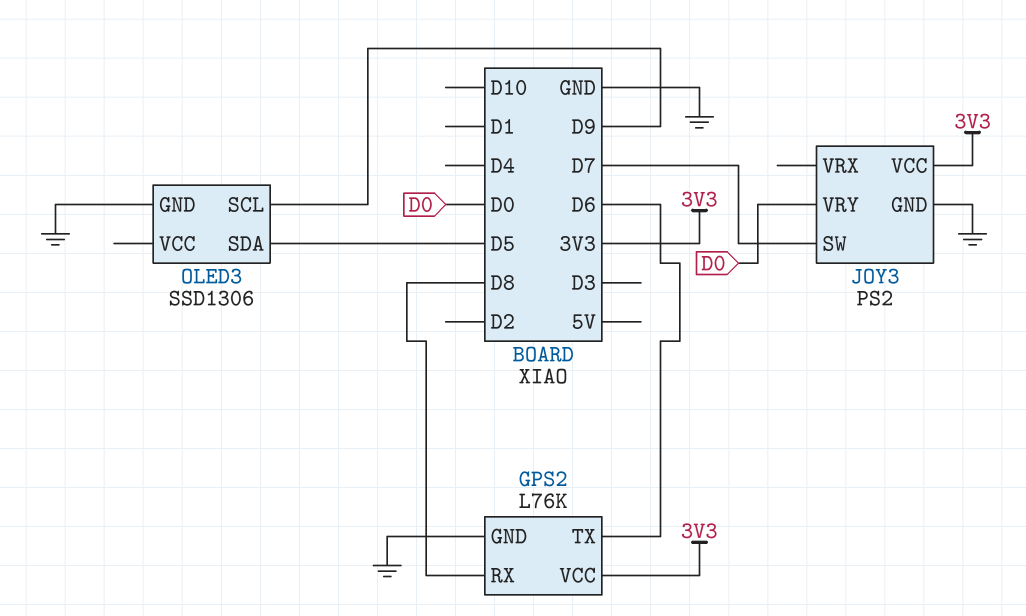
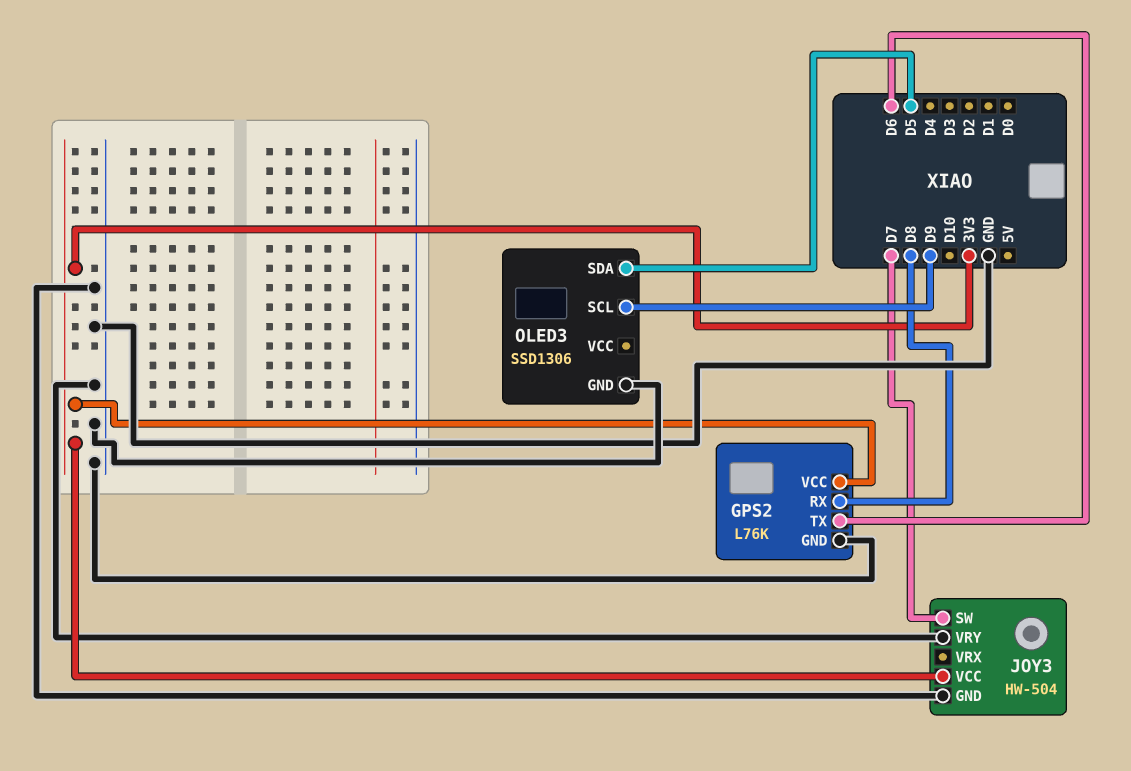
JOY3: PS2 -> HW-504
JOY3 pin VRY: D0 -> GND

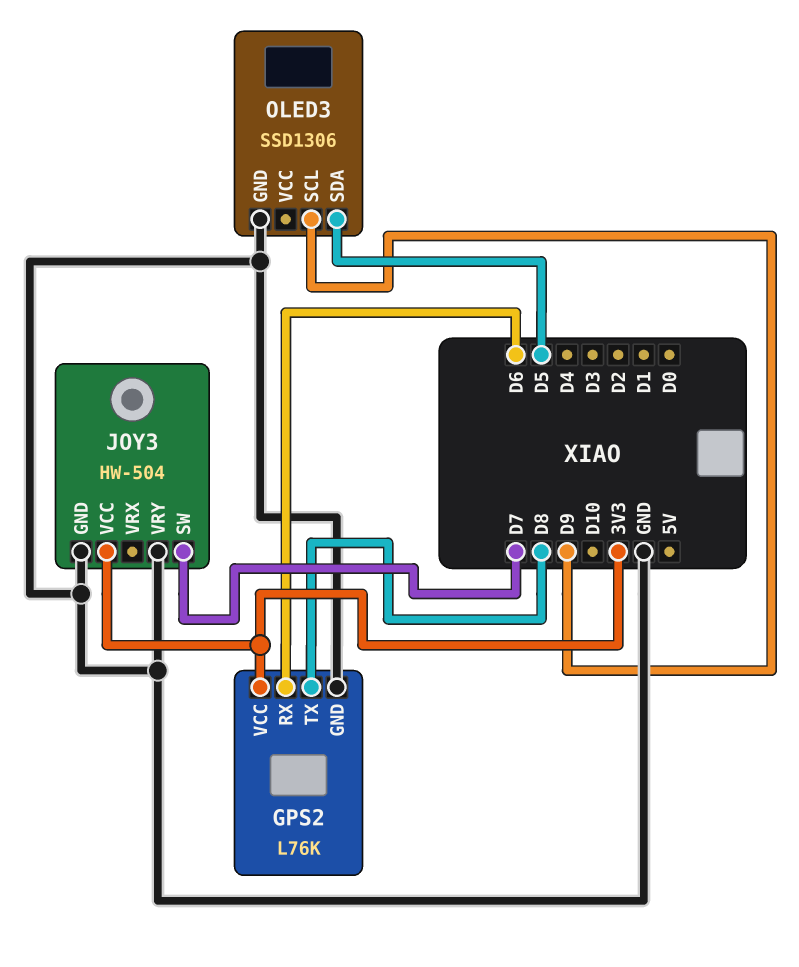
GPS2 pin RX: D8 -> D6
GPS2 pin TX: D6 -> D8

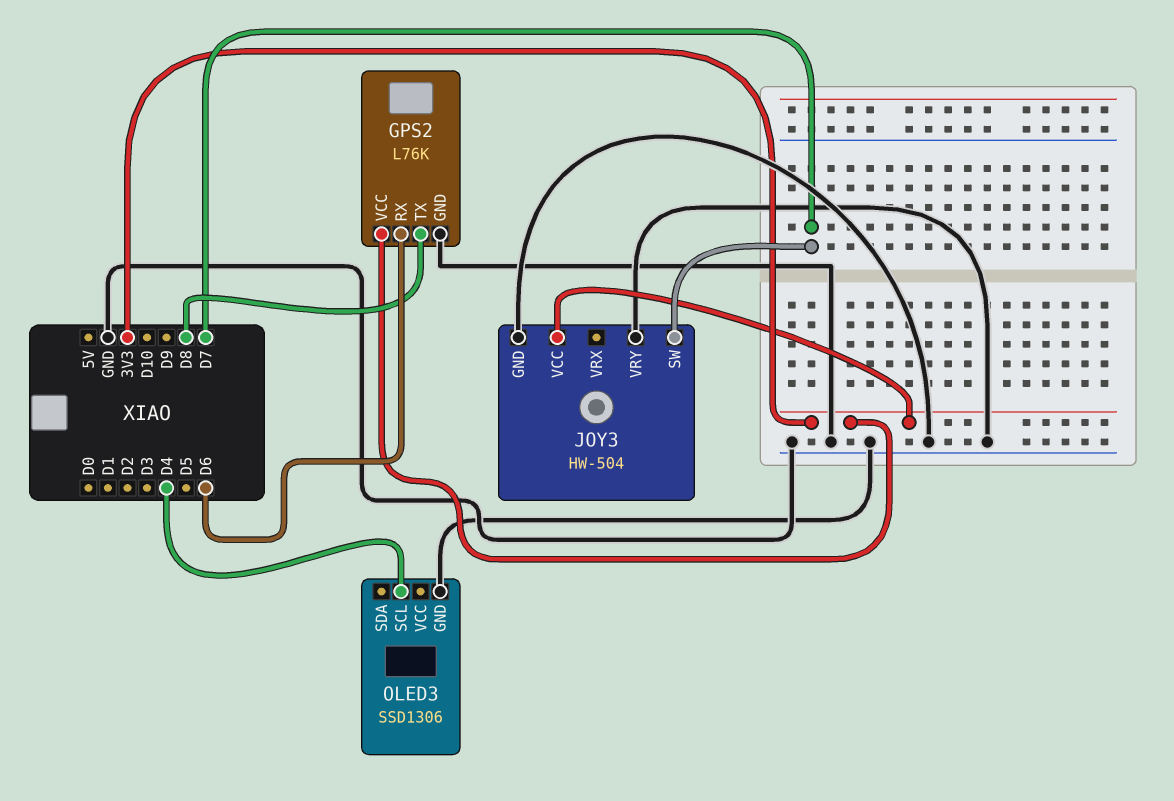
OLED3 pin SCL: D9 -> D4
OLED3 pin SDA: D5 -> none

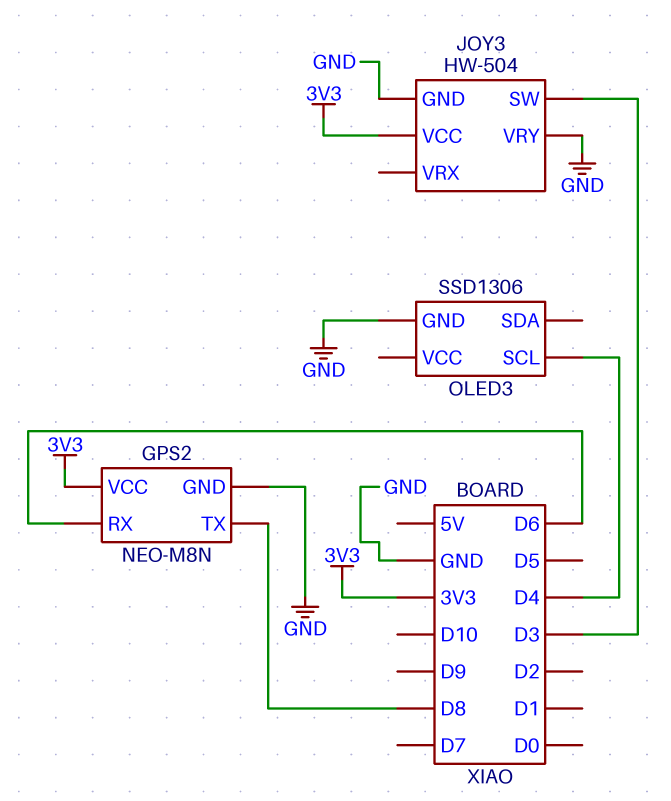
GPS2: L76K -> NEO-M8N
JOY3 pin SW: D7 -> D3

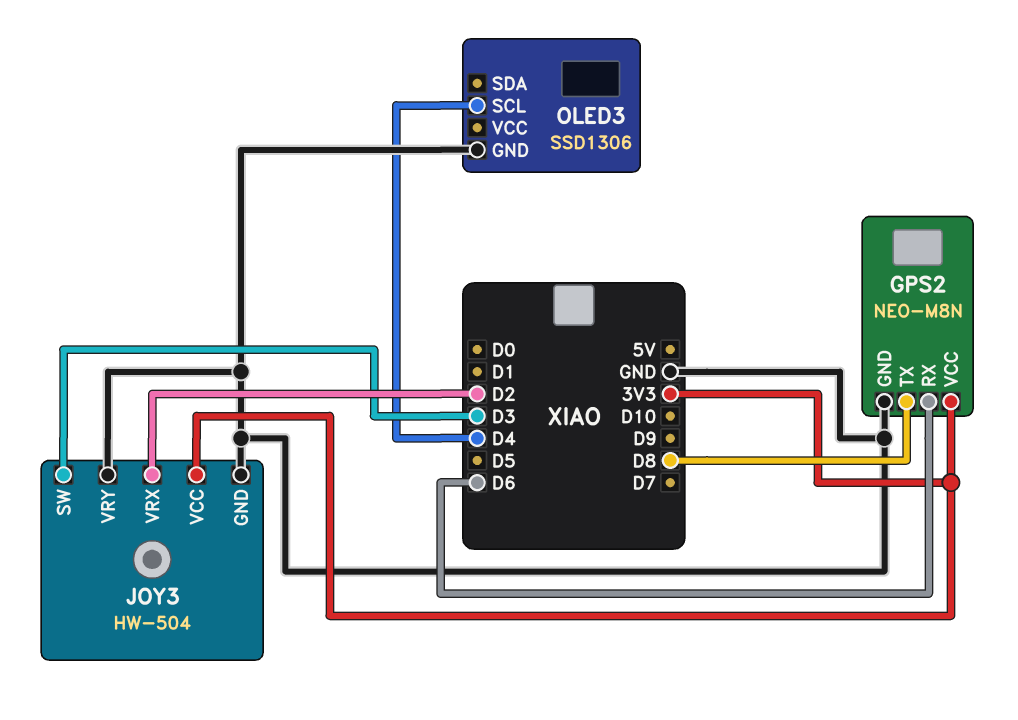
JOY3 pin VRX: none -> D2

